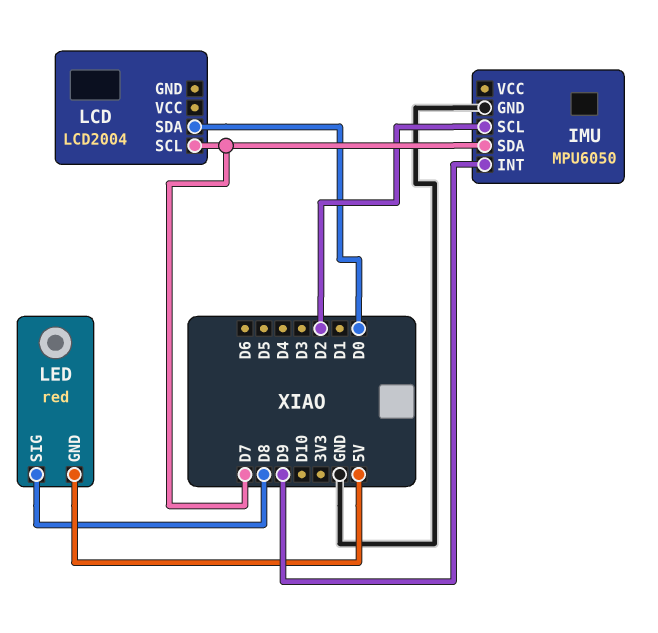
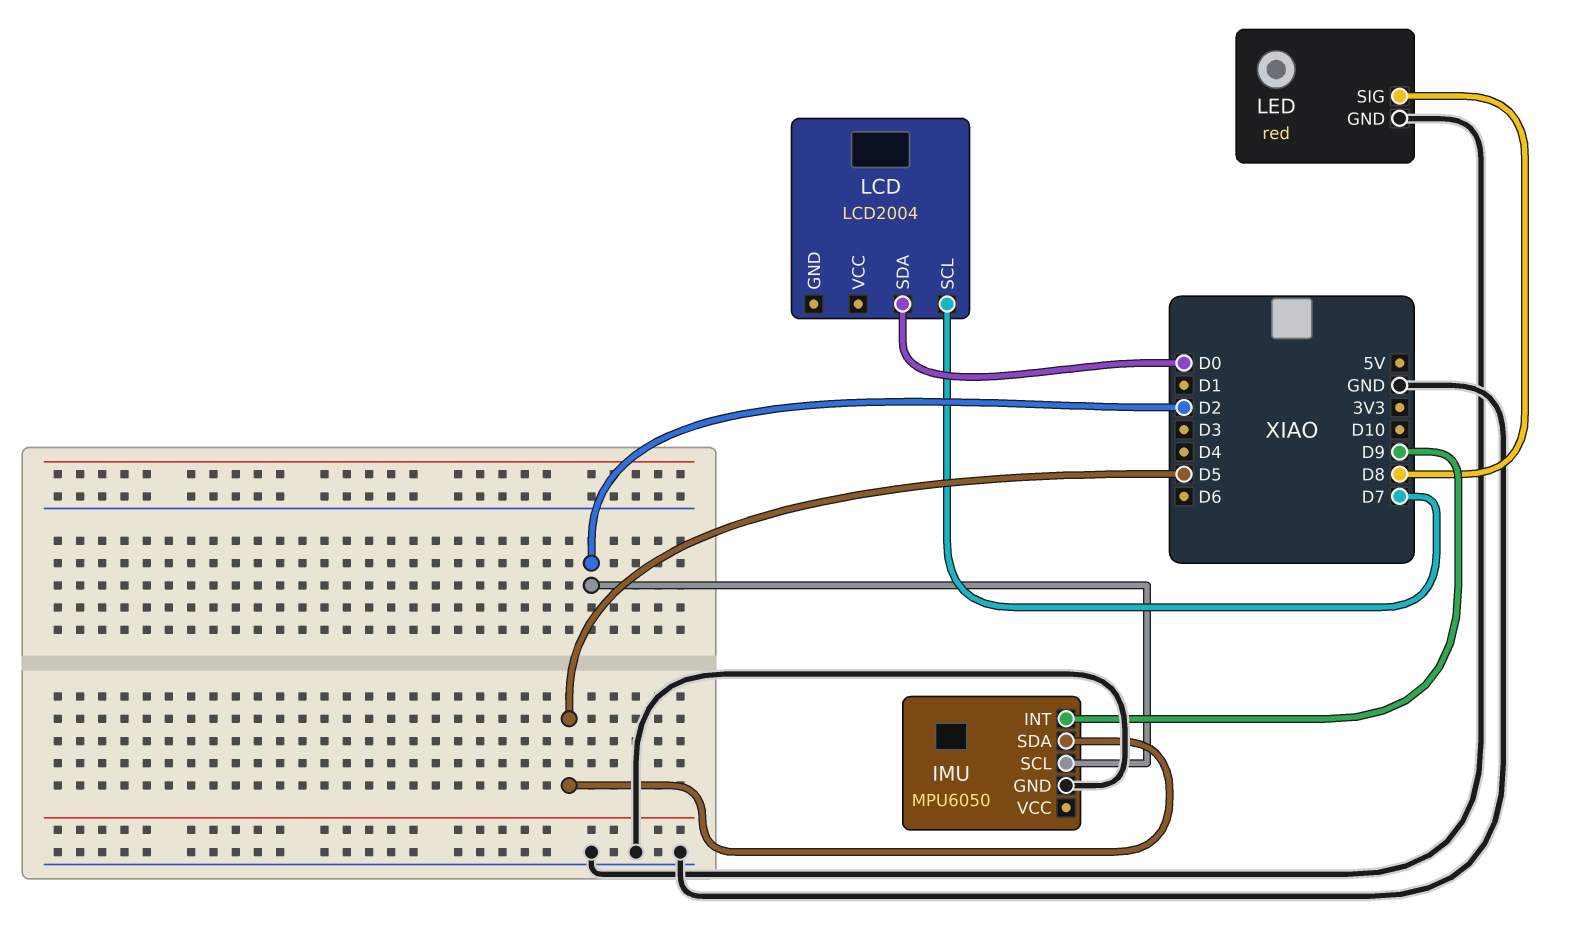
IMU pin SDA: D7 -> D5
LED pin GND: 5V -> GND

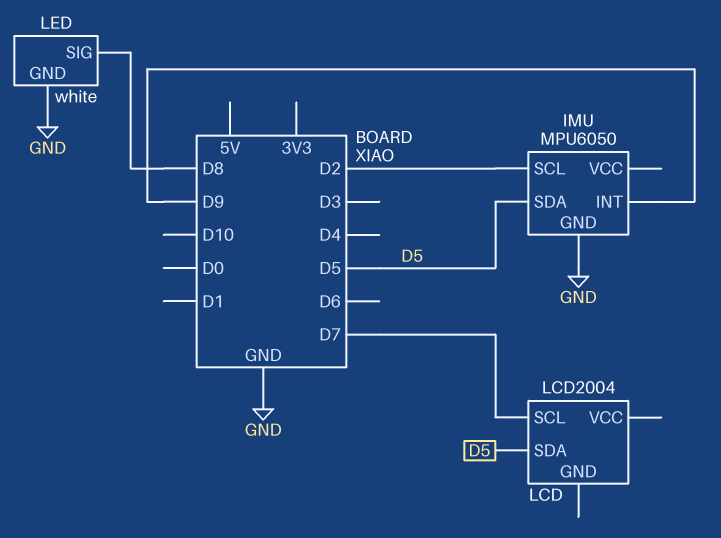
LCD pin SDA: D0 -> D5
LED: red -> white

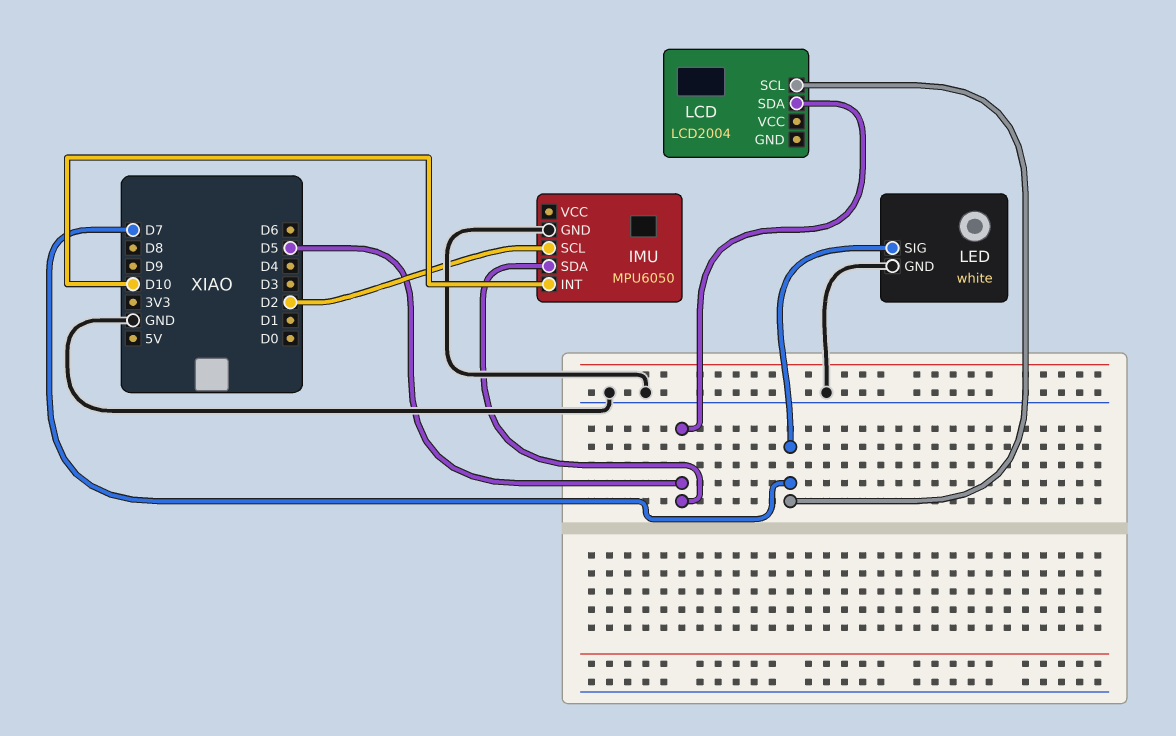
IMU pin INT: D9 -> D10
LED pin SIG: D8 -> D7

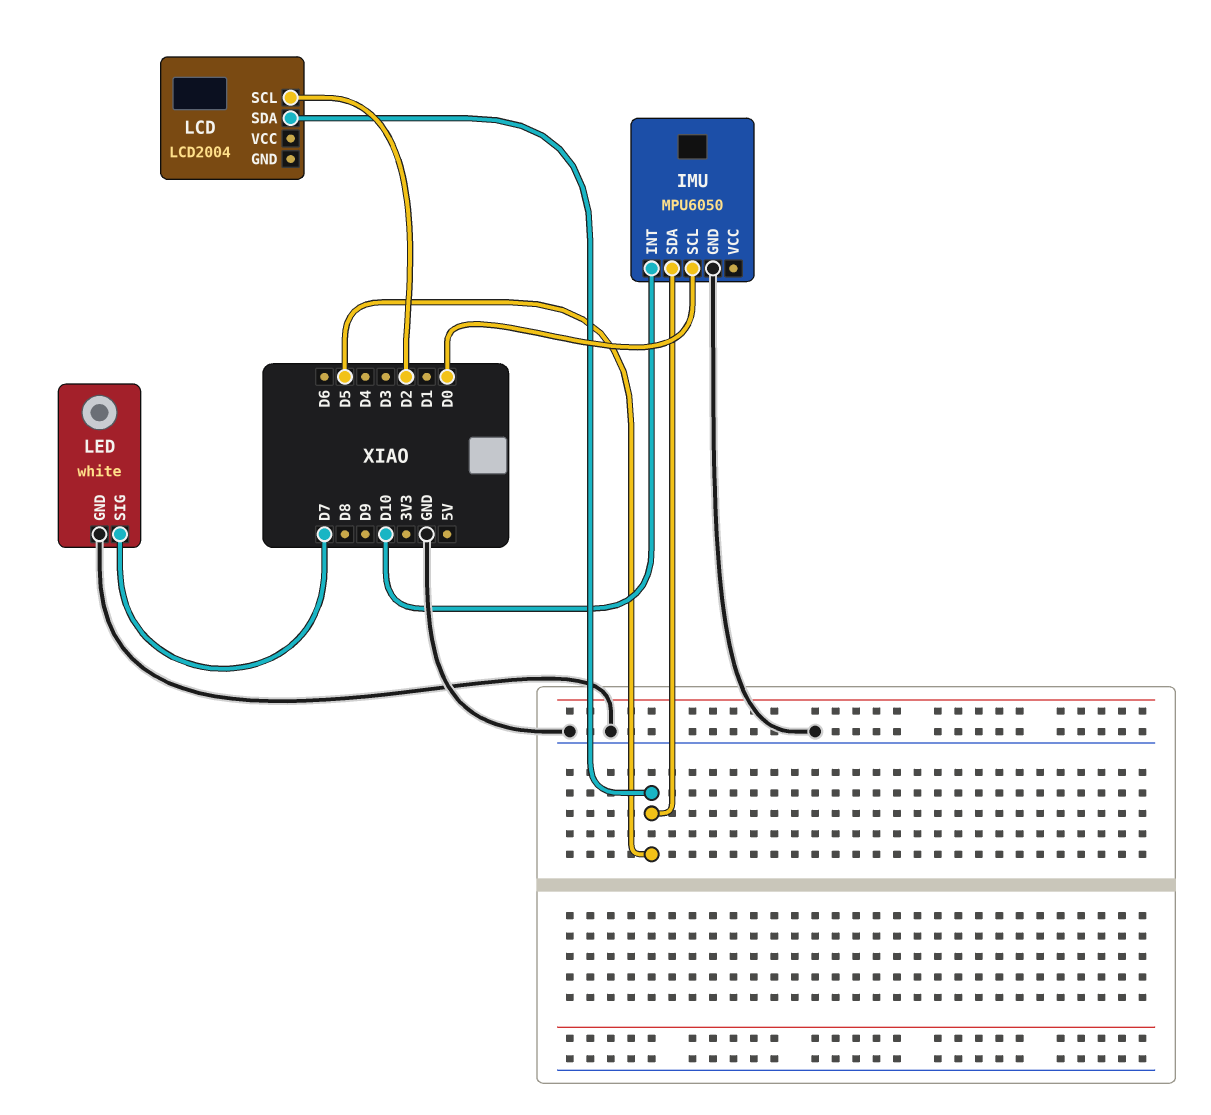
IMU pin SCL: D2 -> D0
LCD pin SCL: D7 -> D2

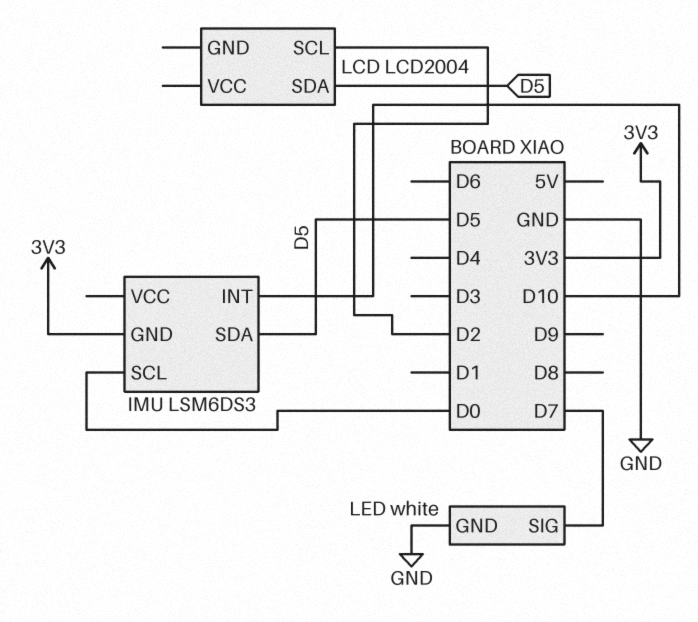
IMU: MPU6050 -> LSM6DS3
IMU pin GND: GND -> 3V3

